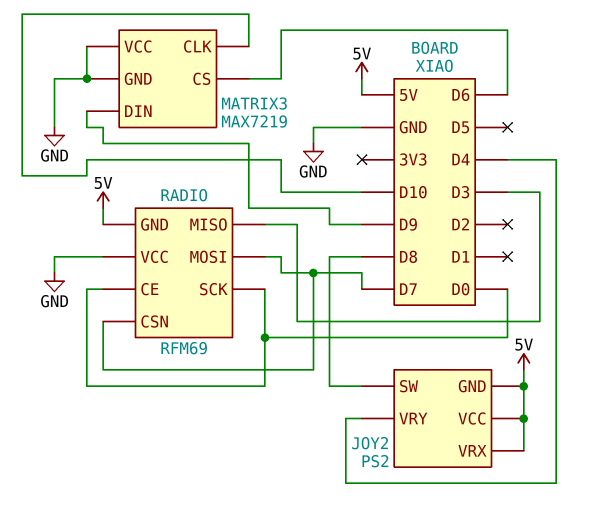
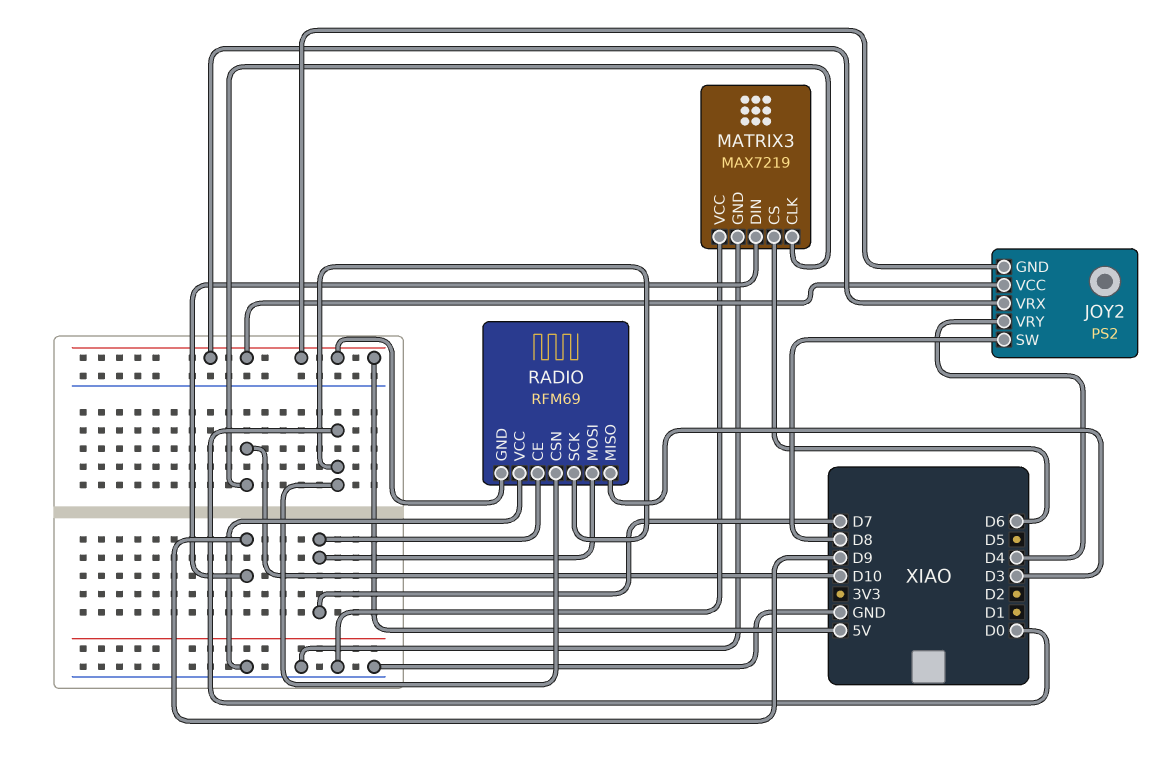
RADIO pin CE: D0 -> D7
RADIO pin CSN: D7 -> D0

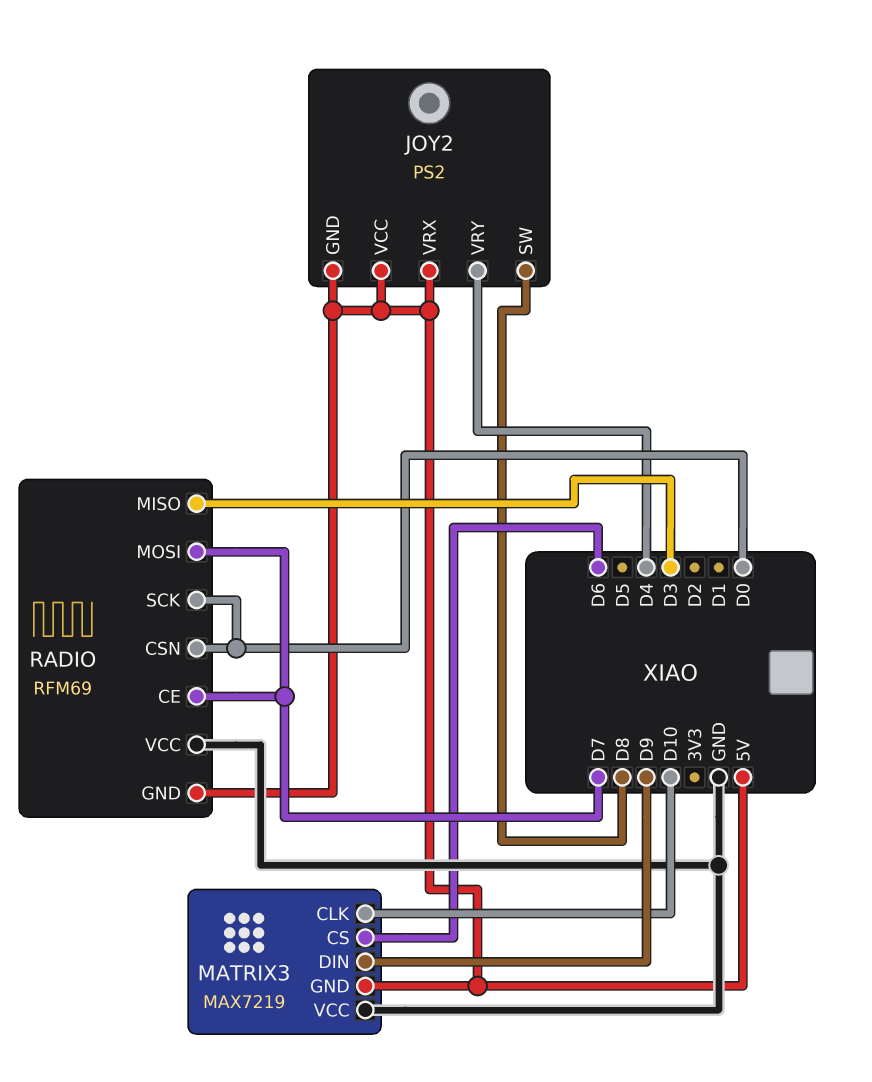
MATRIX3 pin GND: GND -> 5V

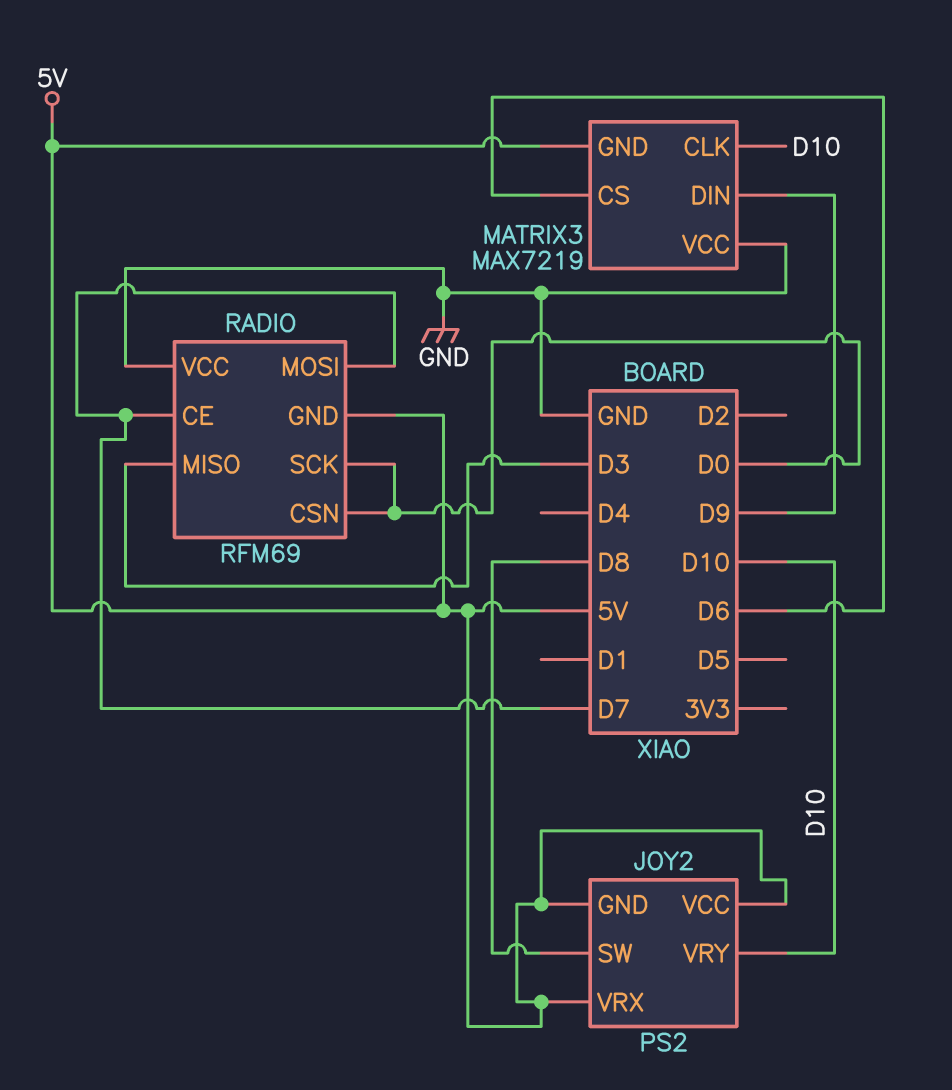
JOY2 pin VRY: D4 -> D10

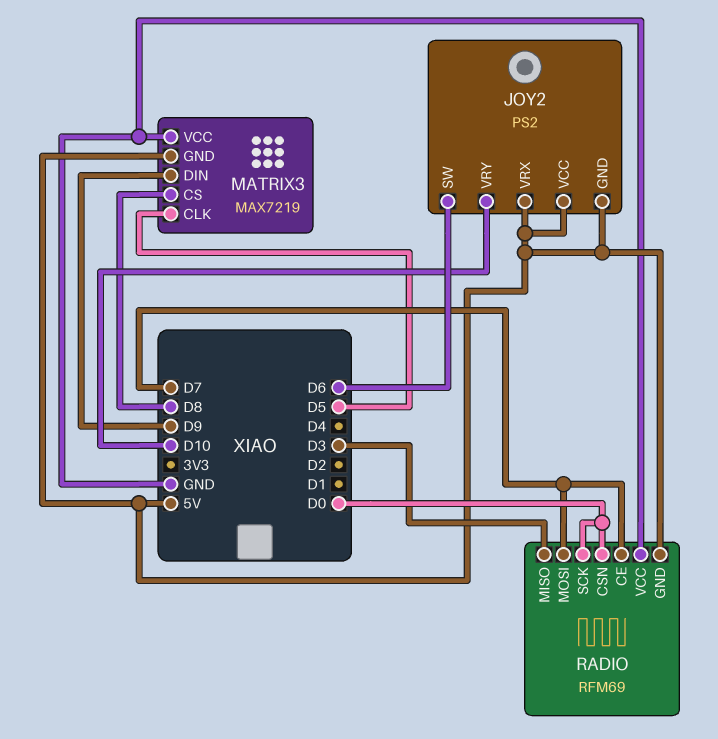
JOY2 pin SW: D8 -> D6
MATRIX3 pin CLK: D10 -> D5
MATRIX3 pin CS: D6 -> D8

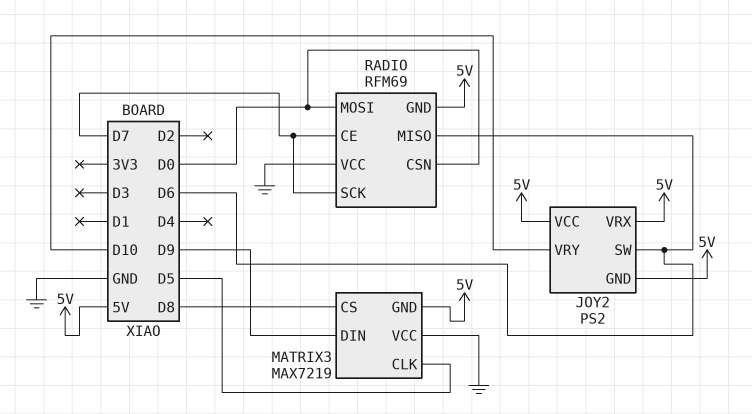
RADIO pin MISO: D3 -> D6
RADIO pin MOSI: D7 -> D0
RADIO pin SCK: D0 -> D7

